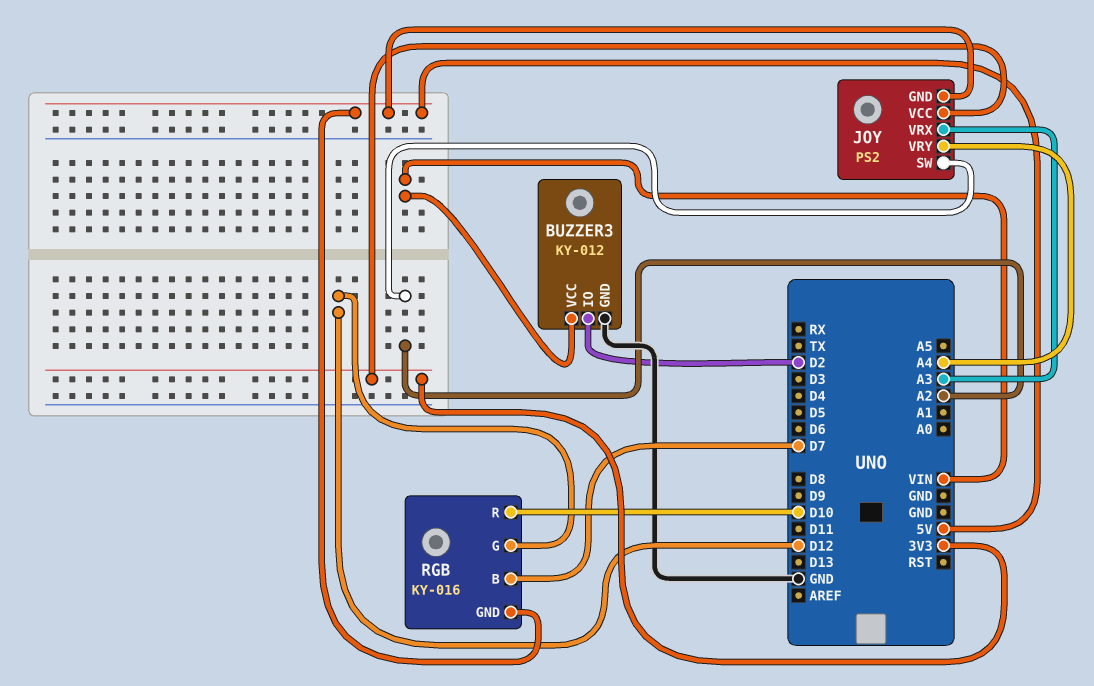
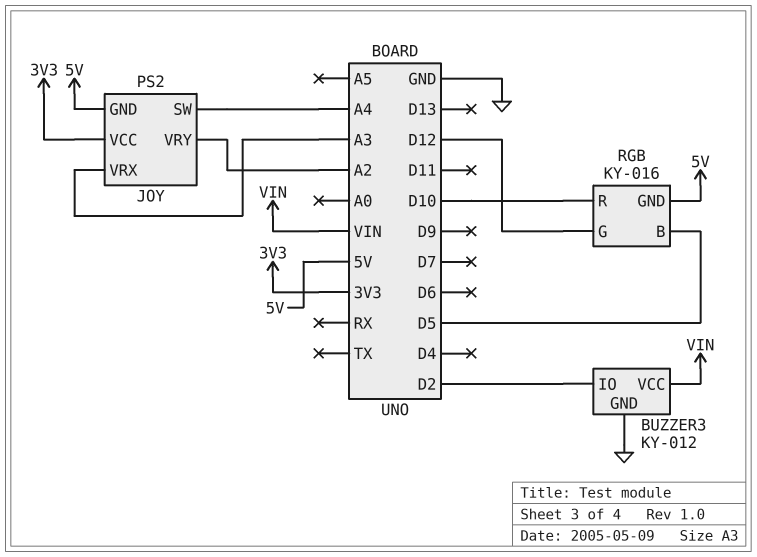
JOY pin SW: A2 -> A4
JOY pin VRY: A4 -> A2
RGB pin B: D7 -> D5

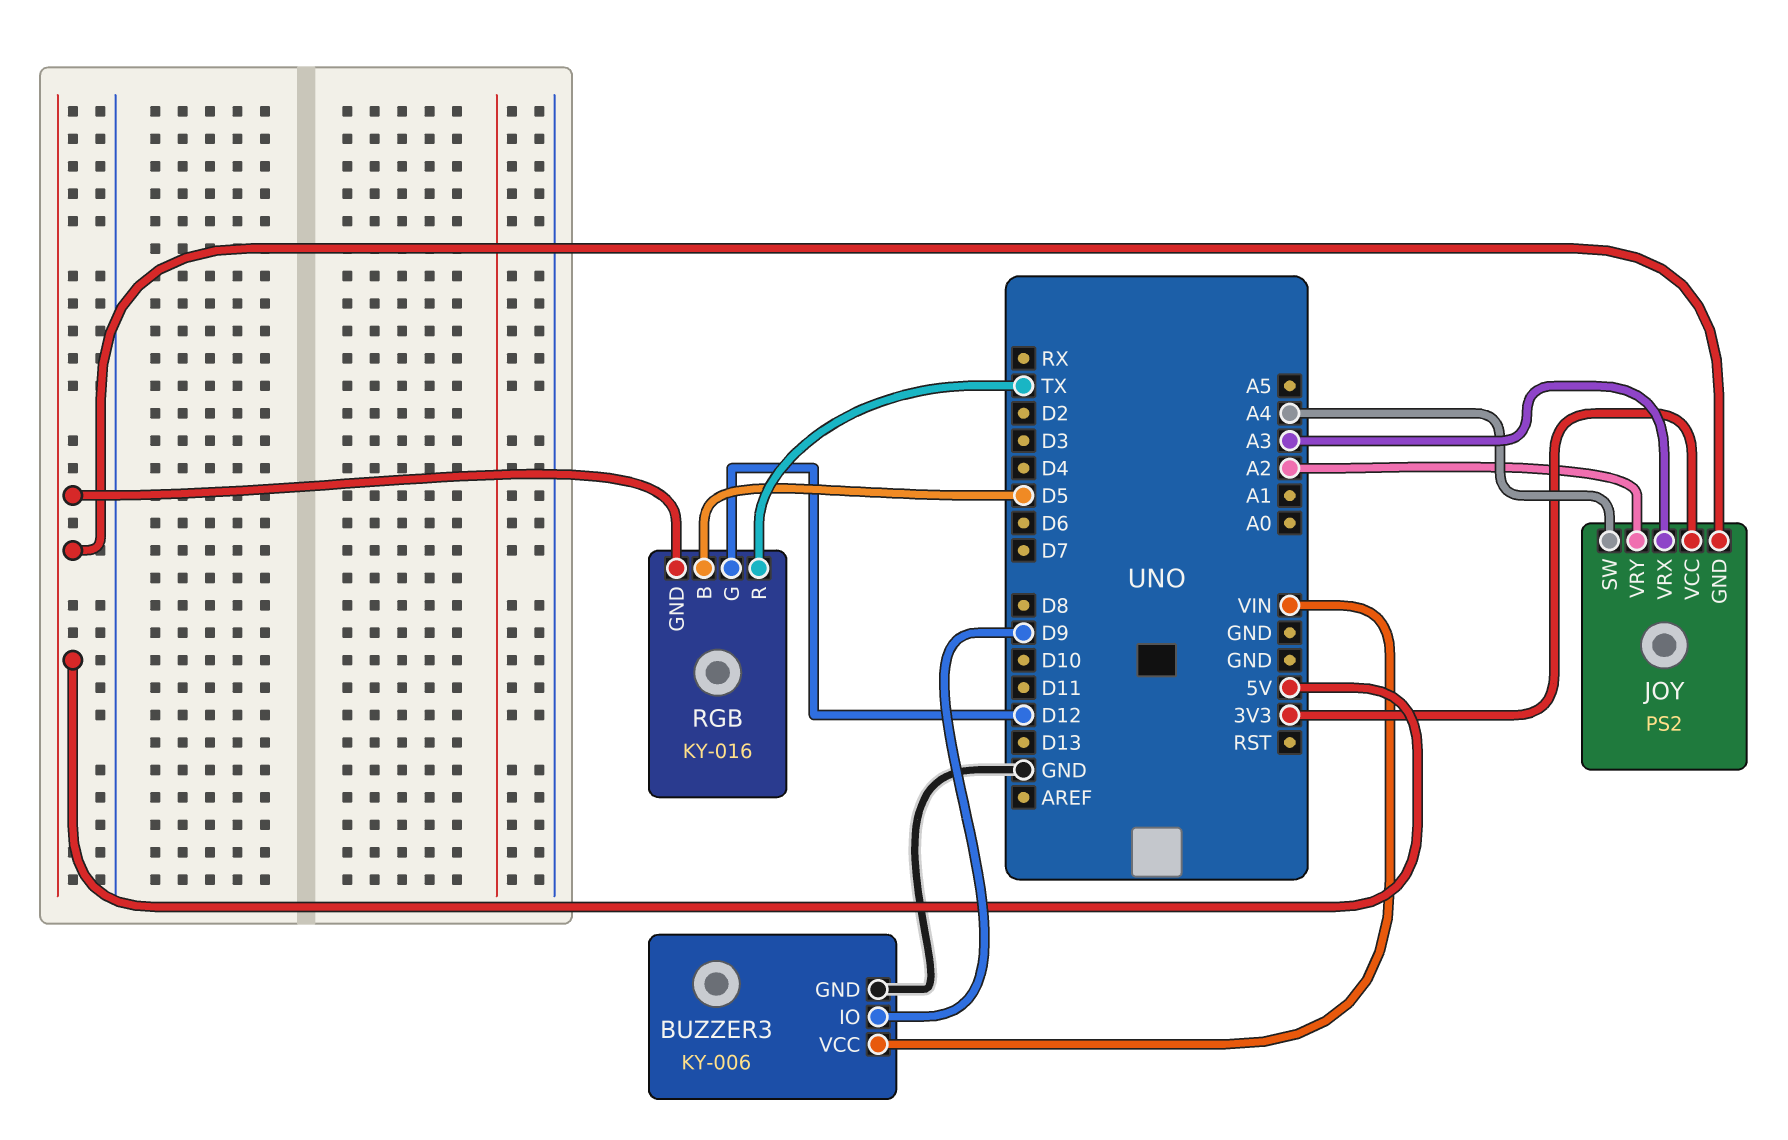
BUZZER3: KY-012 -> KY-006
BUZZER3 pin IO: D2 -> D9
RGB pin R: D10 -> TX

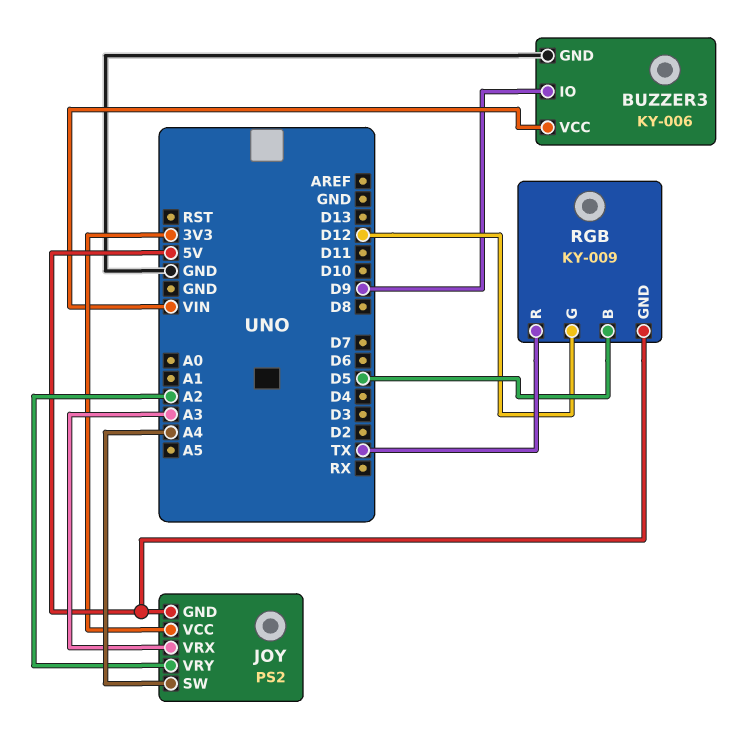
RGB: KY-016 -> KY-009

